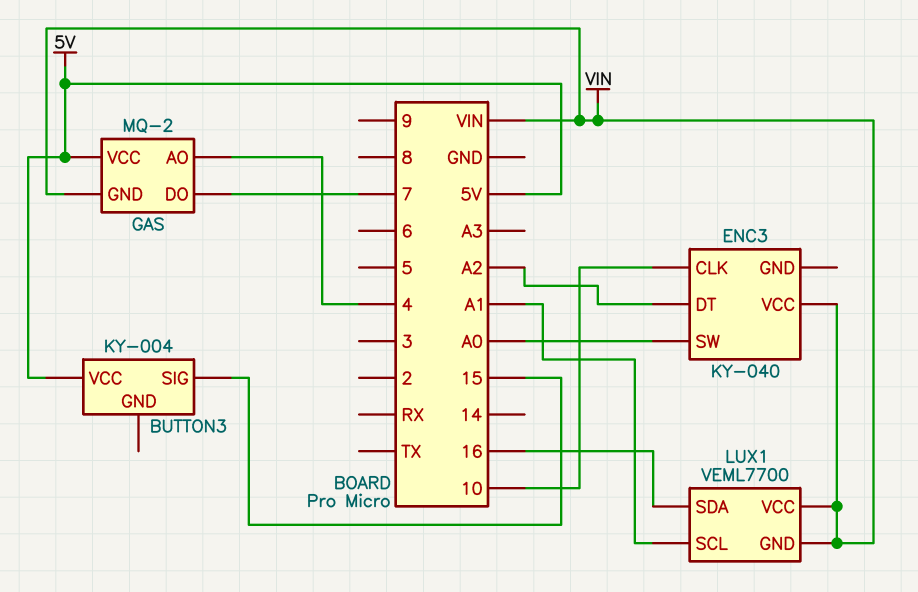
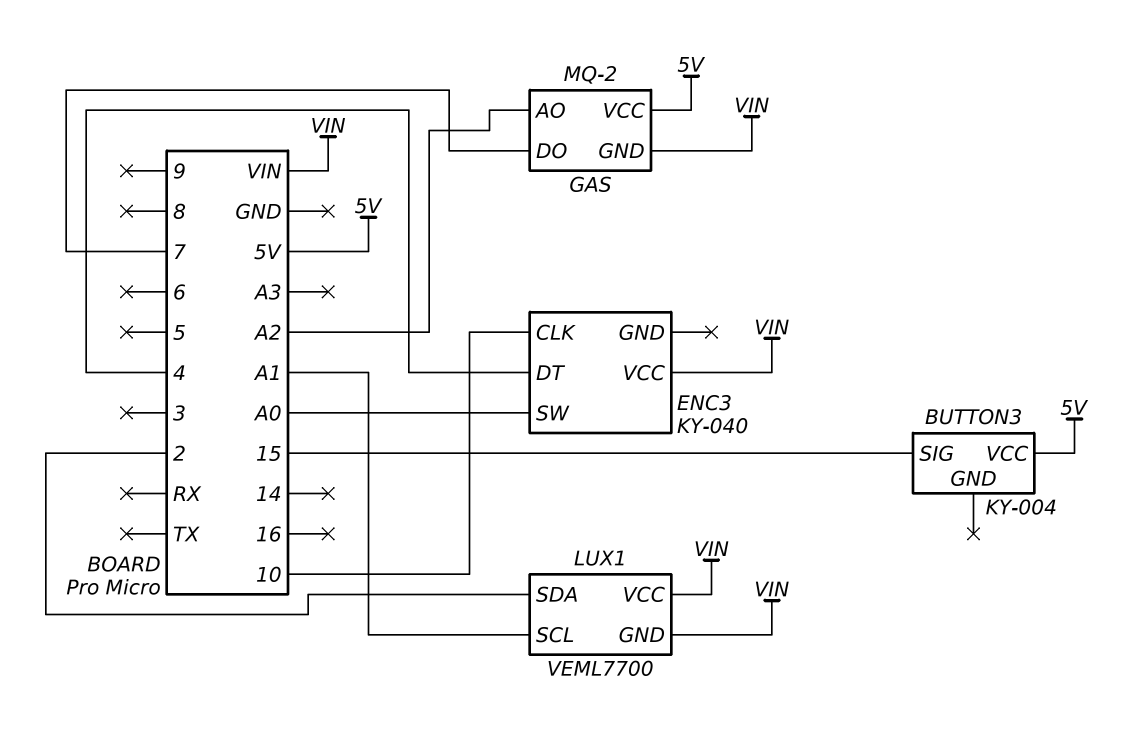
ENC3 pin DT: A2 -> 4
GAS pin AO: 4 -> A2
LUX1 pin SDA: 16 -> 2

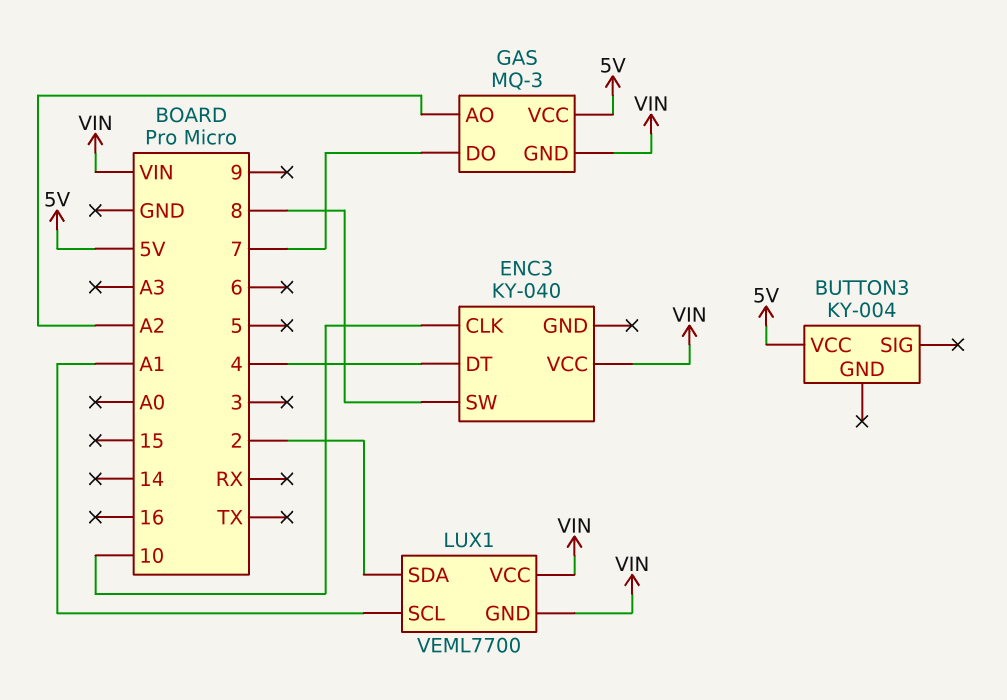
BUTTON3 pin SIG: 15 -> none
ENC3 pin SW: A0 -> 8
GAS: MQ-2 -> MQ-3

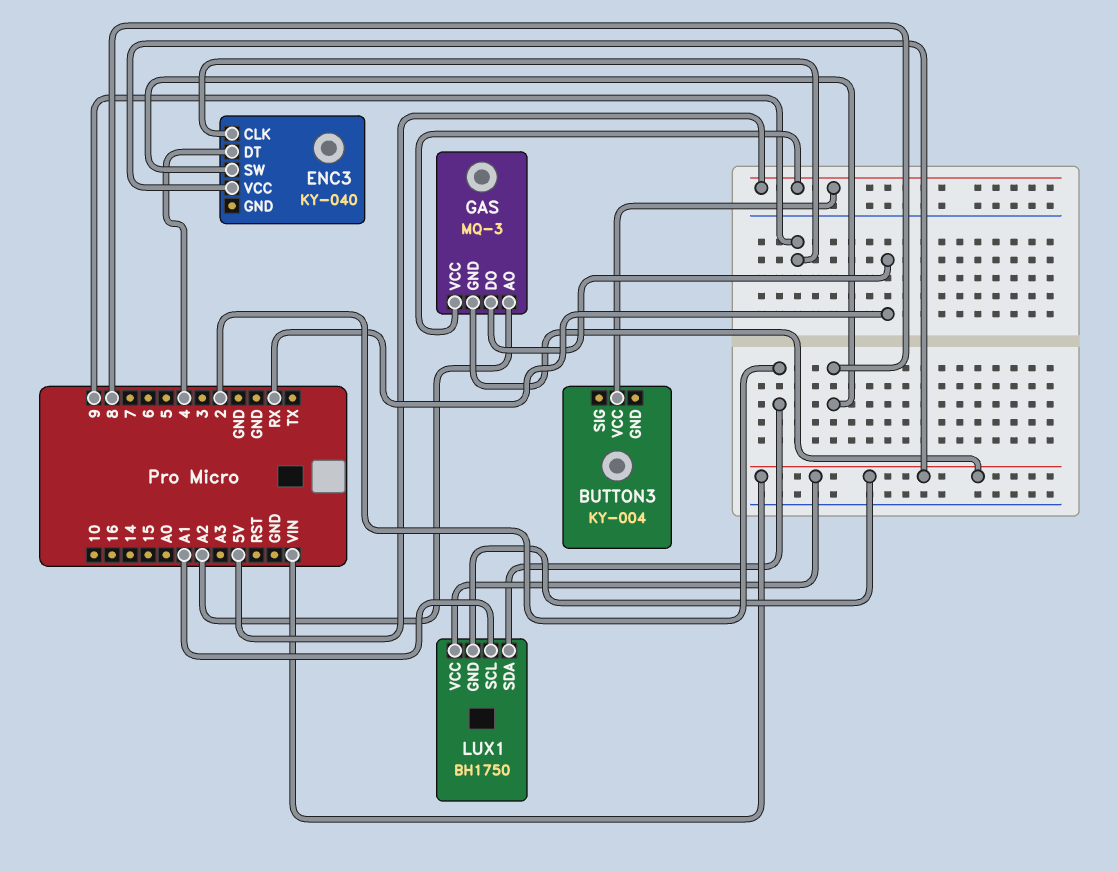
ENC3 pin CLK: 10 -> 9
GAS pin DO: 7 -> RX
LUX1: VEML7700 -> BH1750

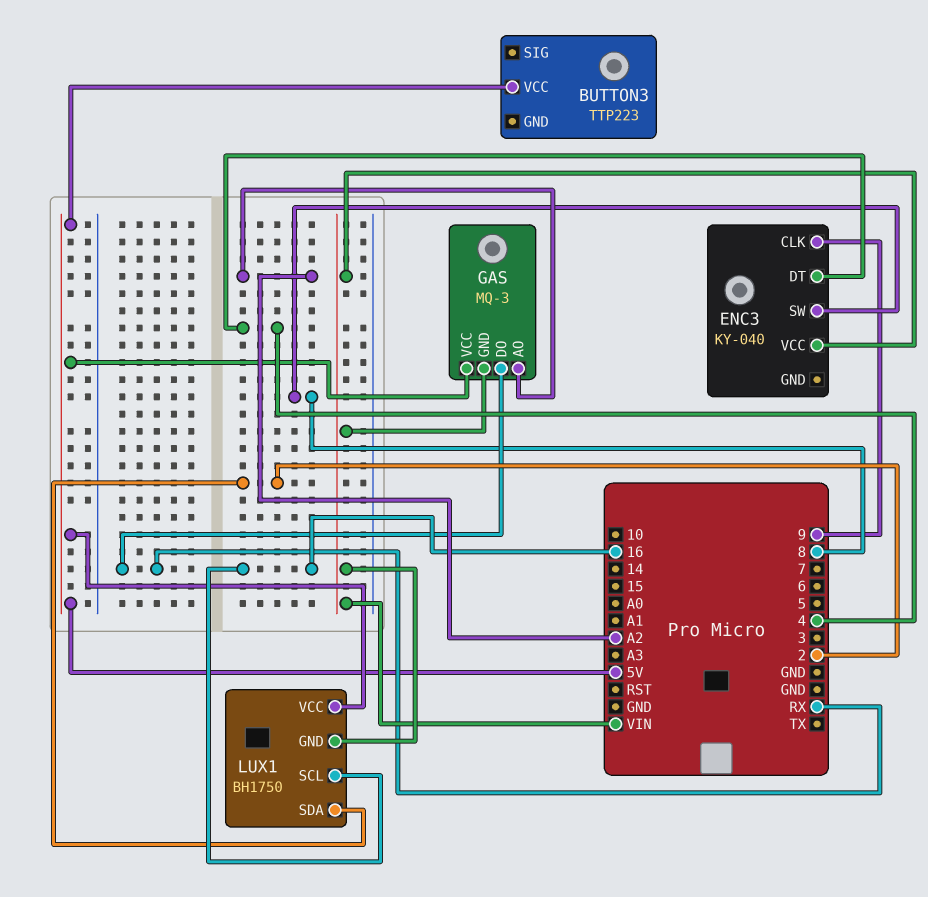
BUTTON3: KY-004 -> TTP223
LUX1 pin SCL: A1 -> 16
LUX1 pin VCC: VIN -> 5V

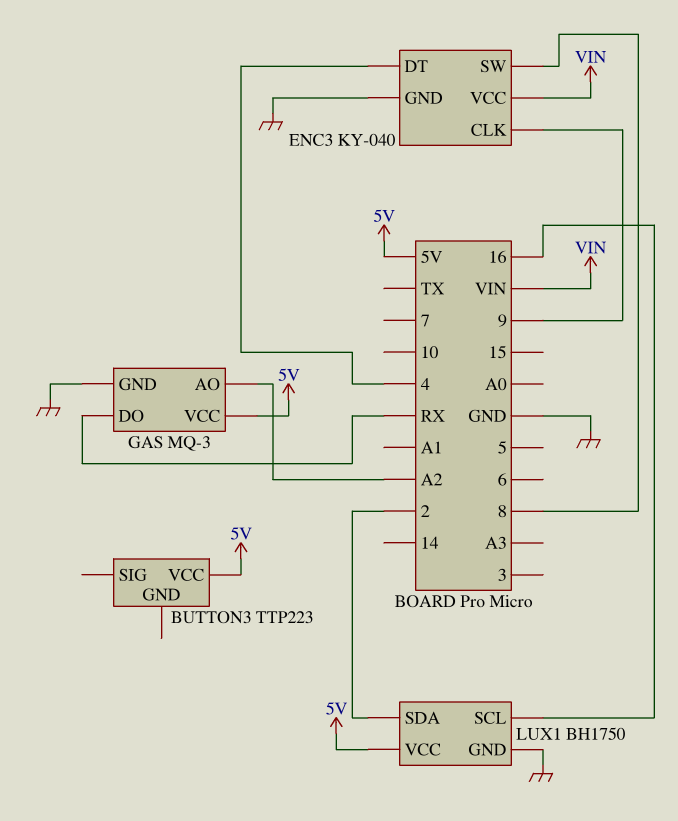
ENC3 pin GND: none -> GND
GAS pin GND: VIN -> GND
LUX1 pin GND: VIN -> GND

